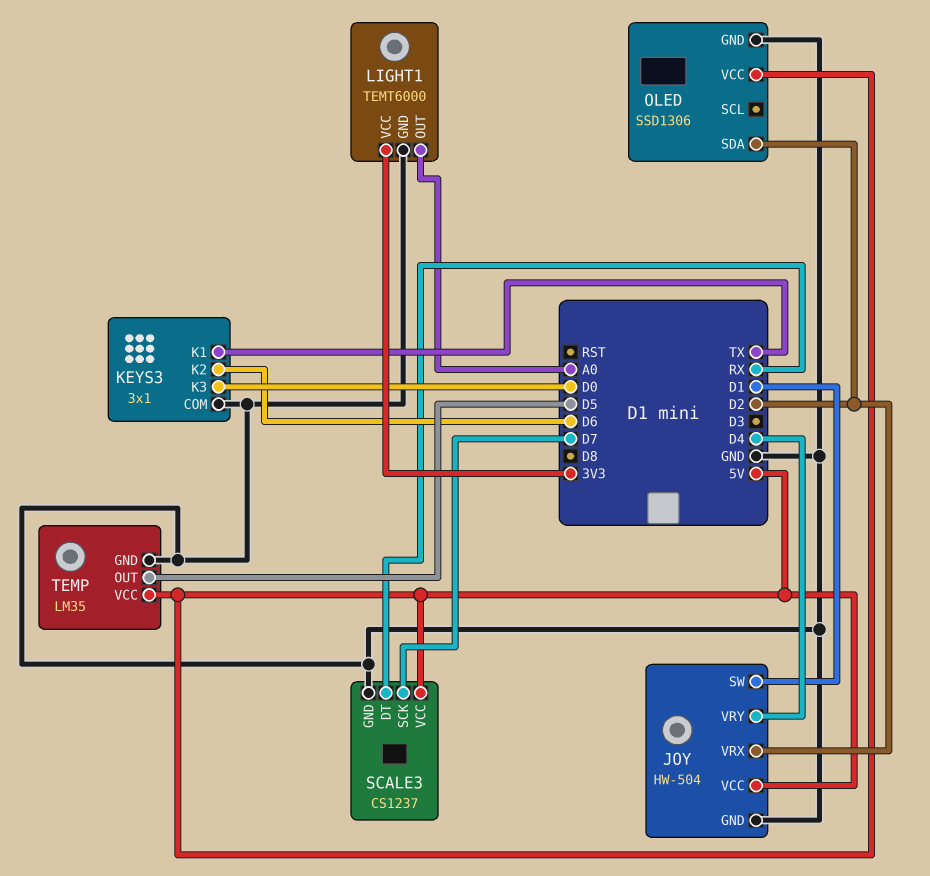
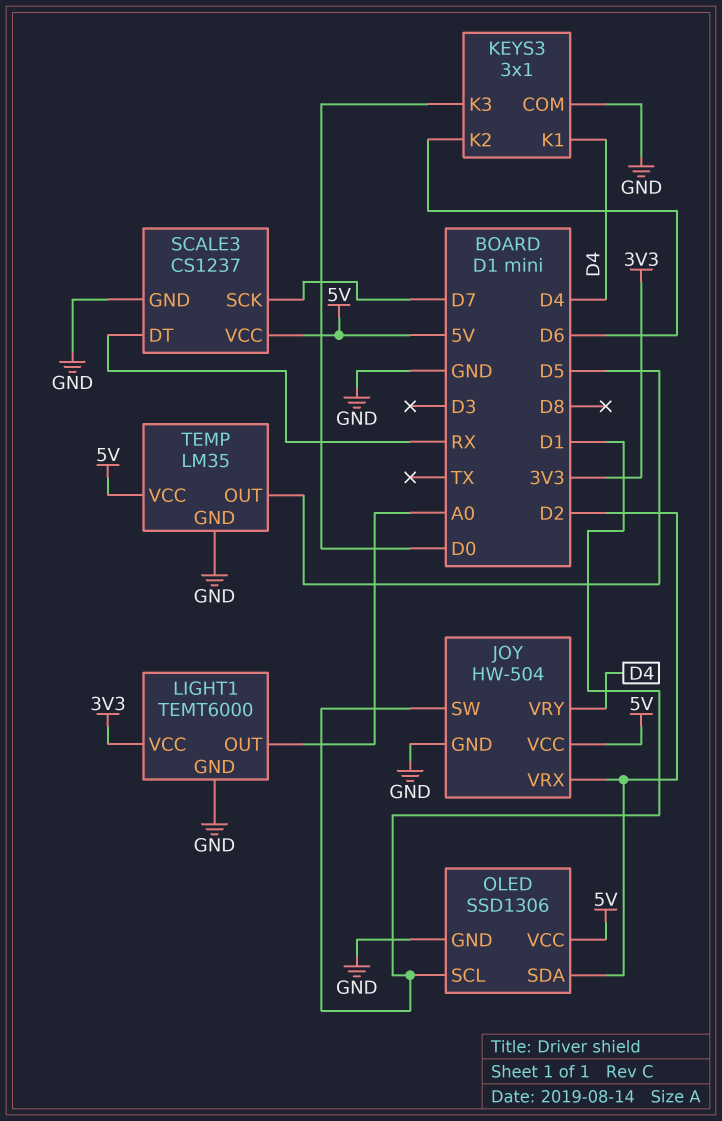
KEYS3 pin K1: TX -> D4
OLED pin SCL: none -> D1

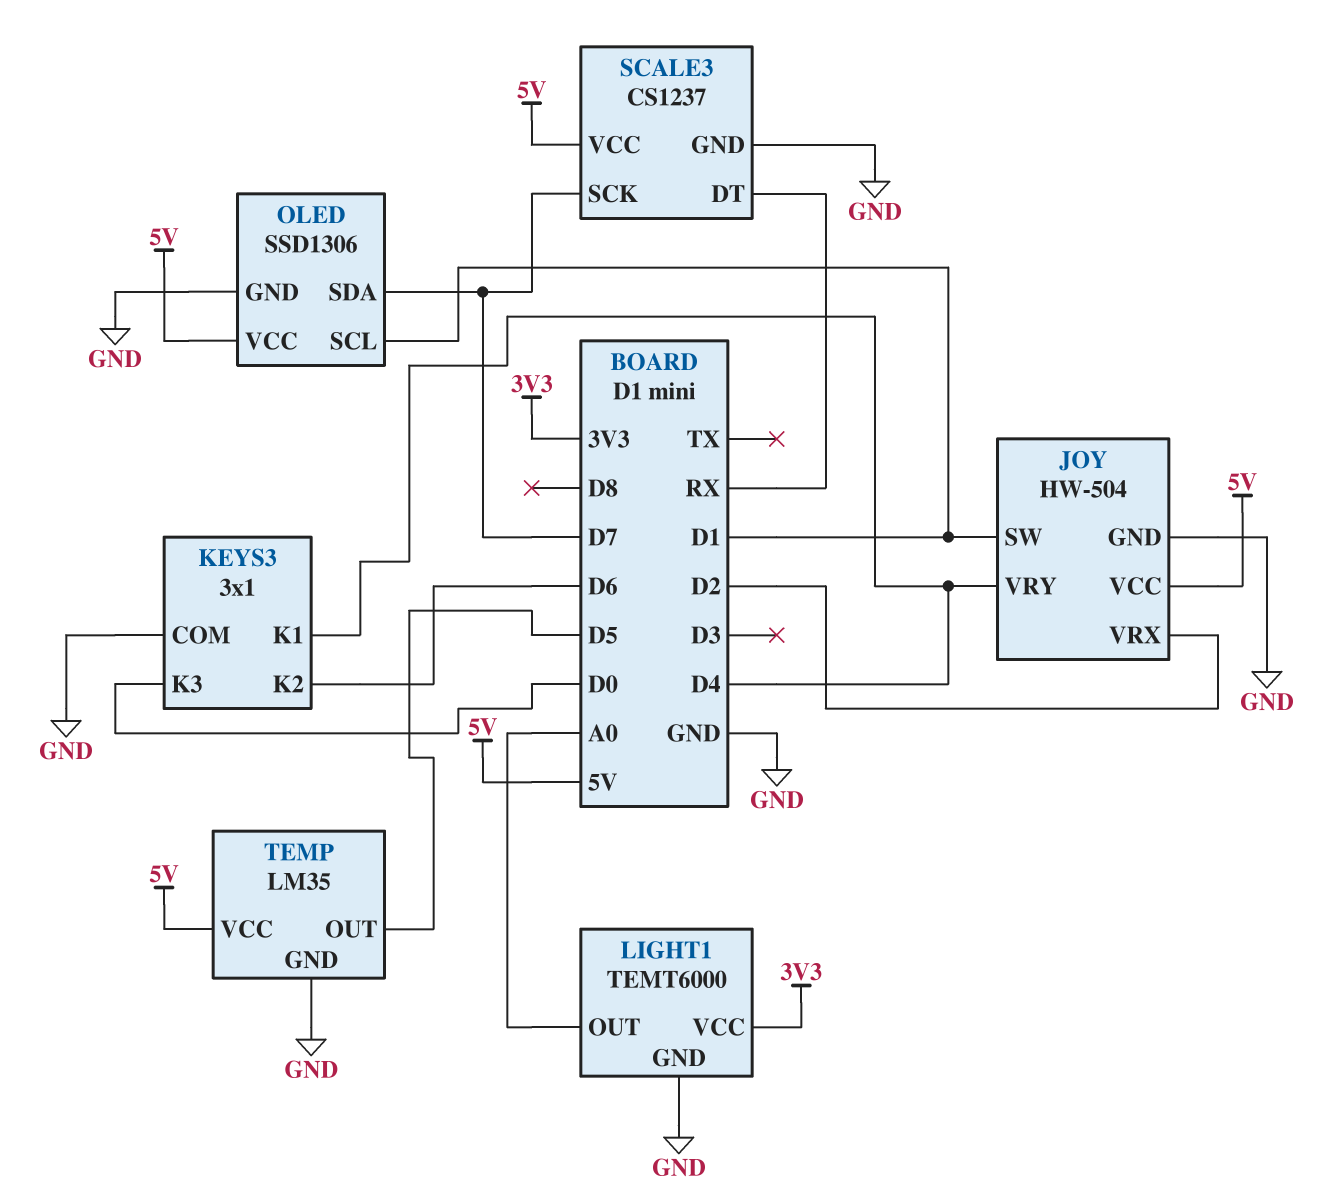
OLED pin SDA: D2 -> D7

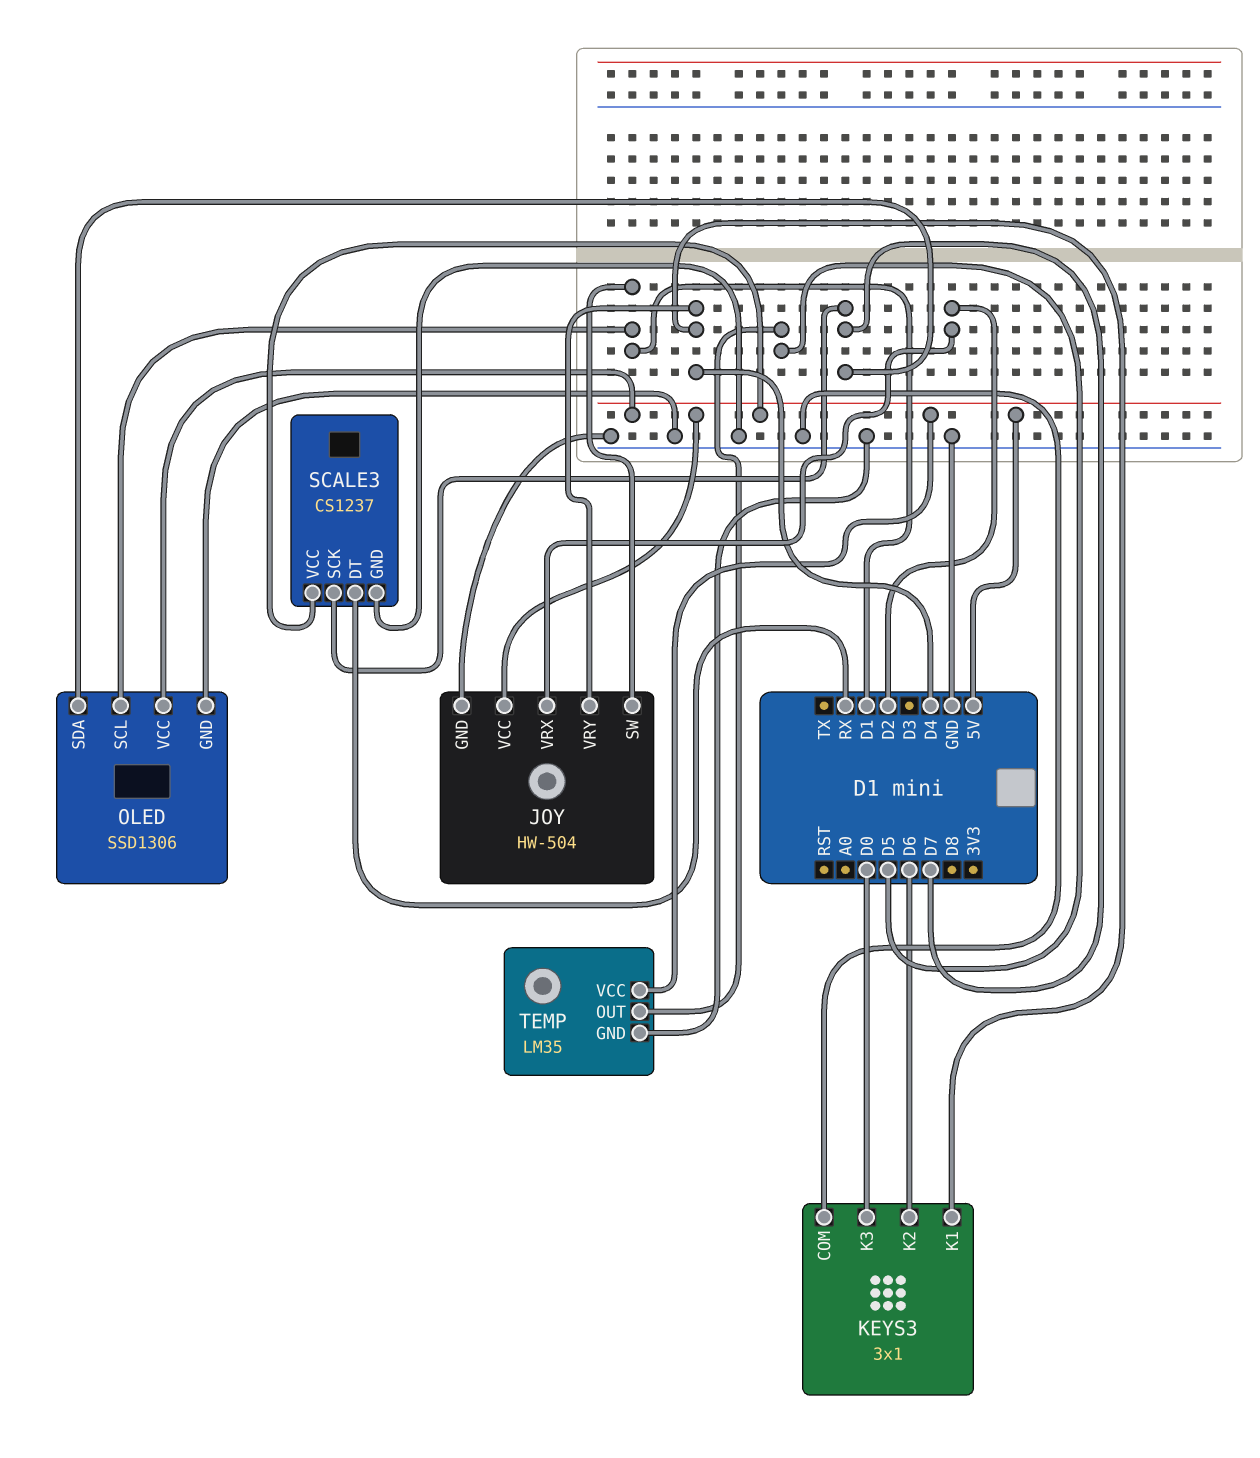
LIGHT1: TEMT6000 -> none
LIGHT1 pin GND: GND -> none
LIGHT1 pin OUT: A0 -> none
LIGHT1 pin VCC: 3V3 -> none

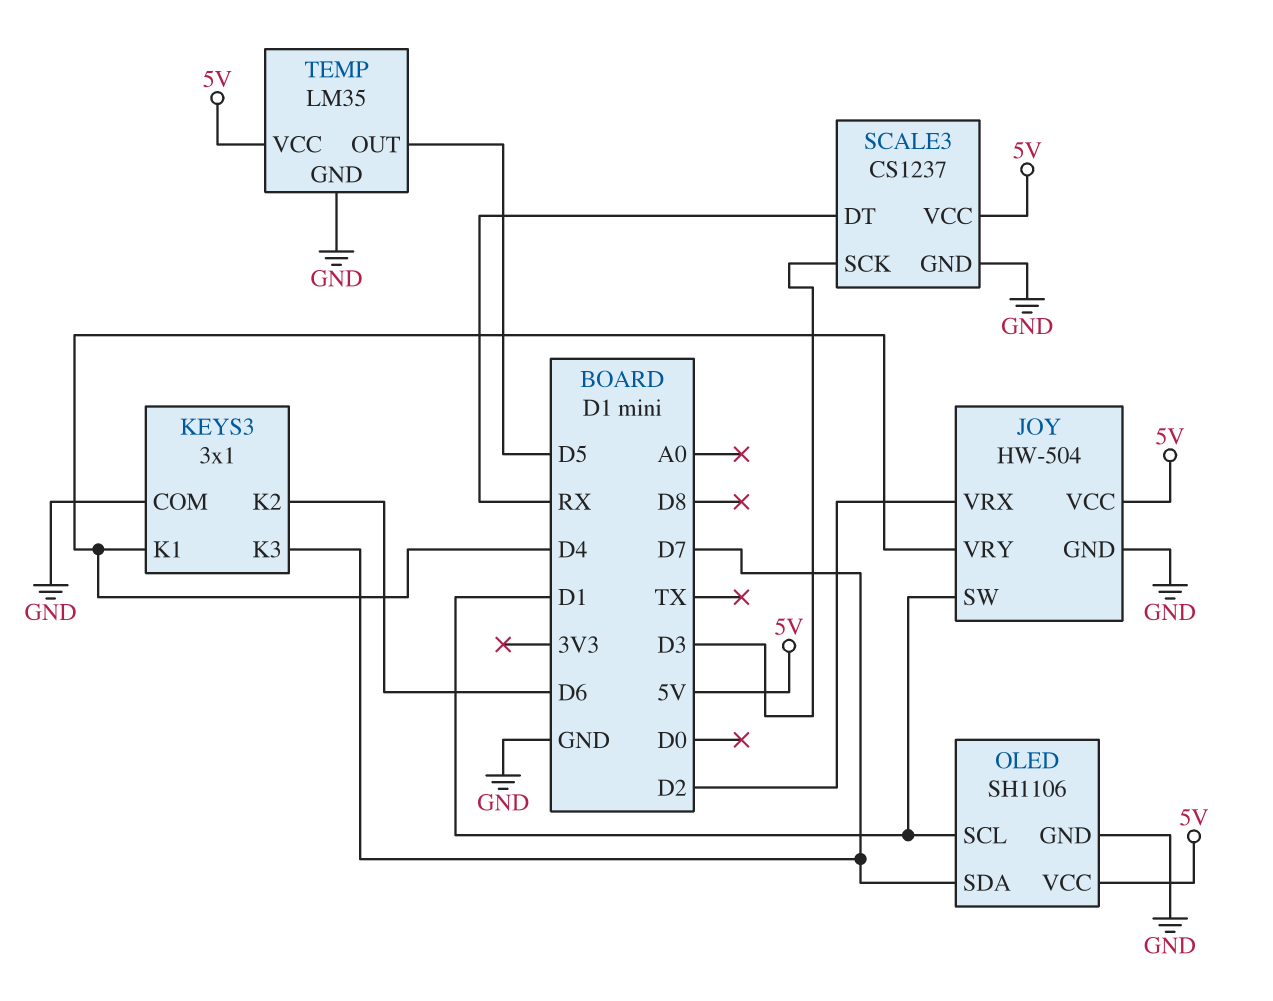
KEYS3 pin K3: D0 -> D7
OLED: SSD1306 -> SH1106
SCALE3 pin SCK: D7 -> D3

